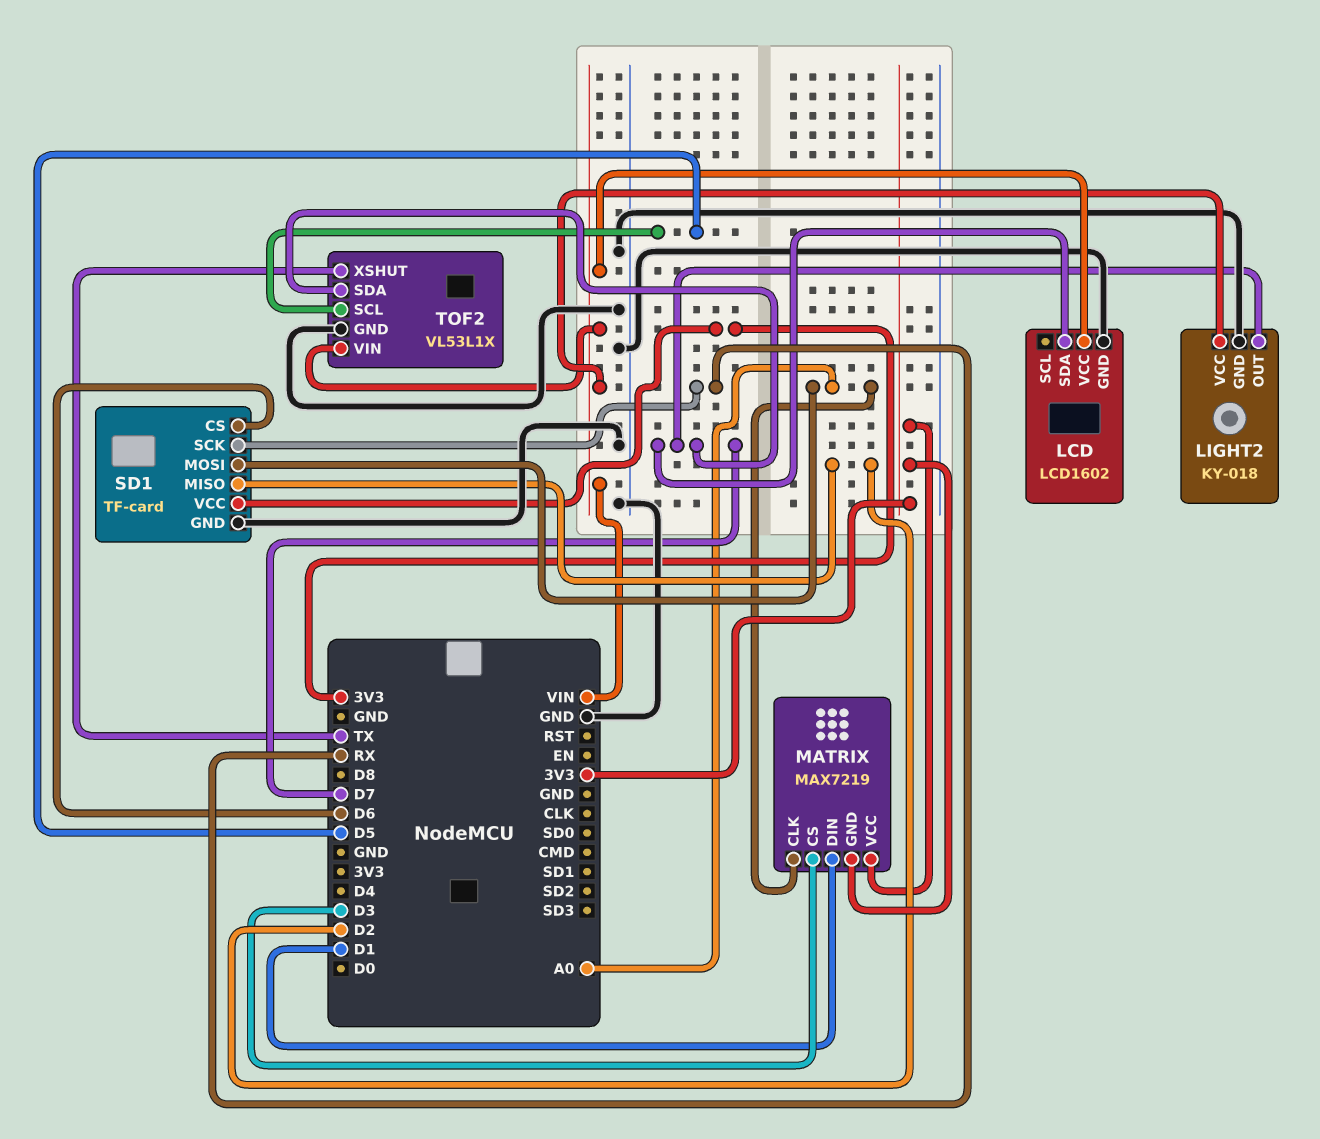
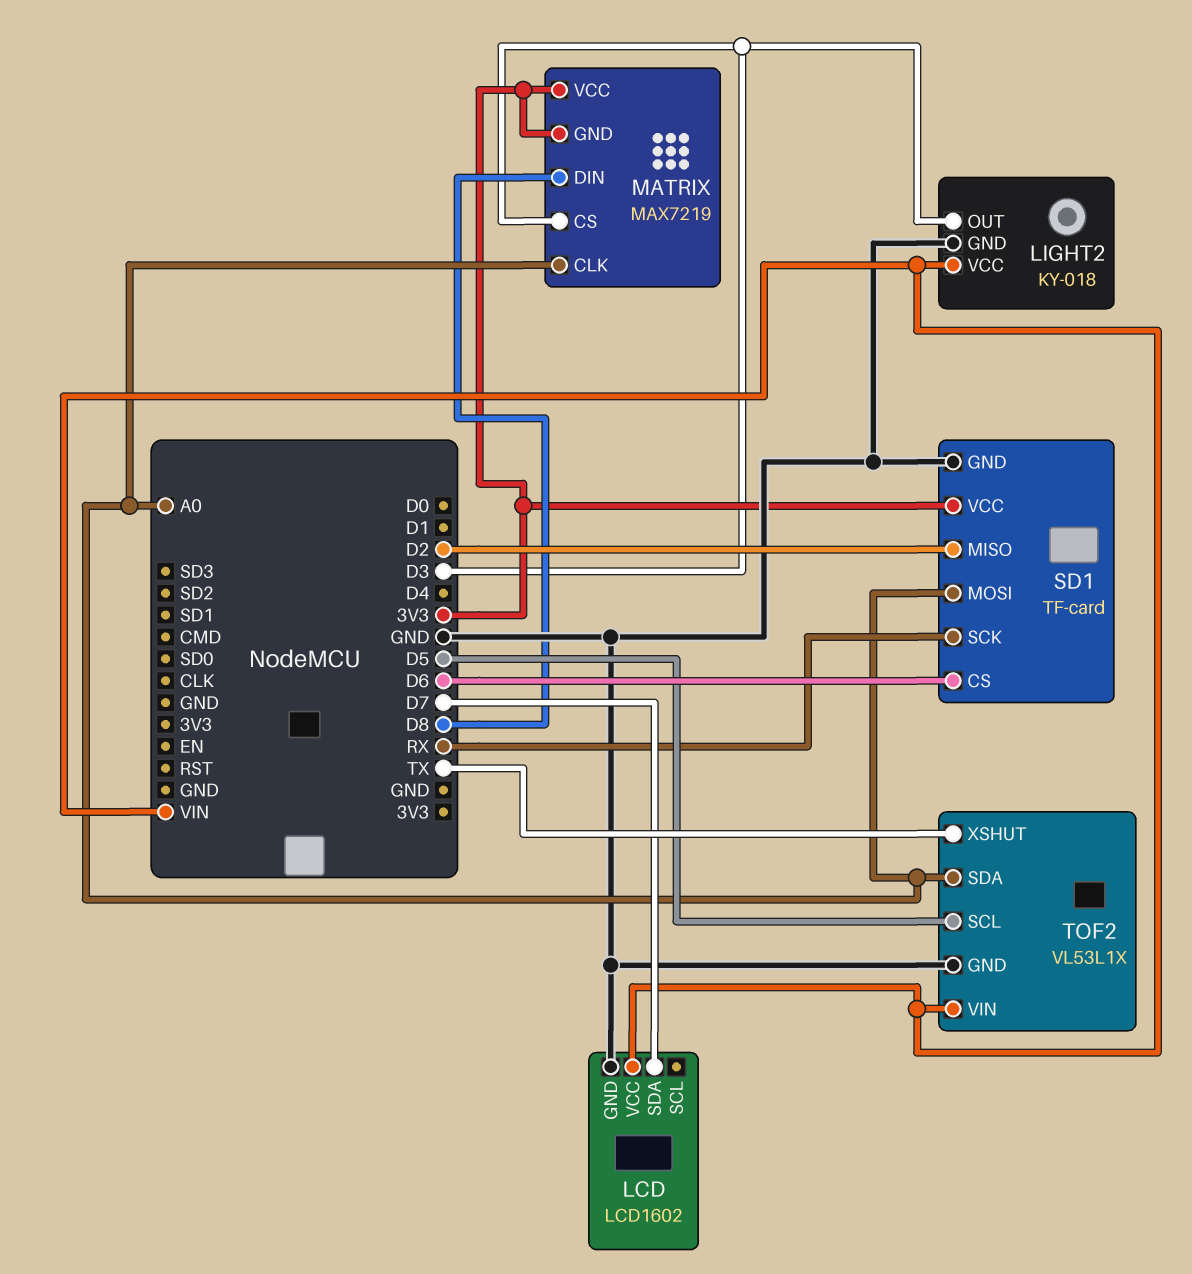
LIGHT2 pin OUT: D7 -> D3
MATRIX pin DIN: D1 -> D8
TOF2 pin SDA: D7 -> A0

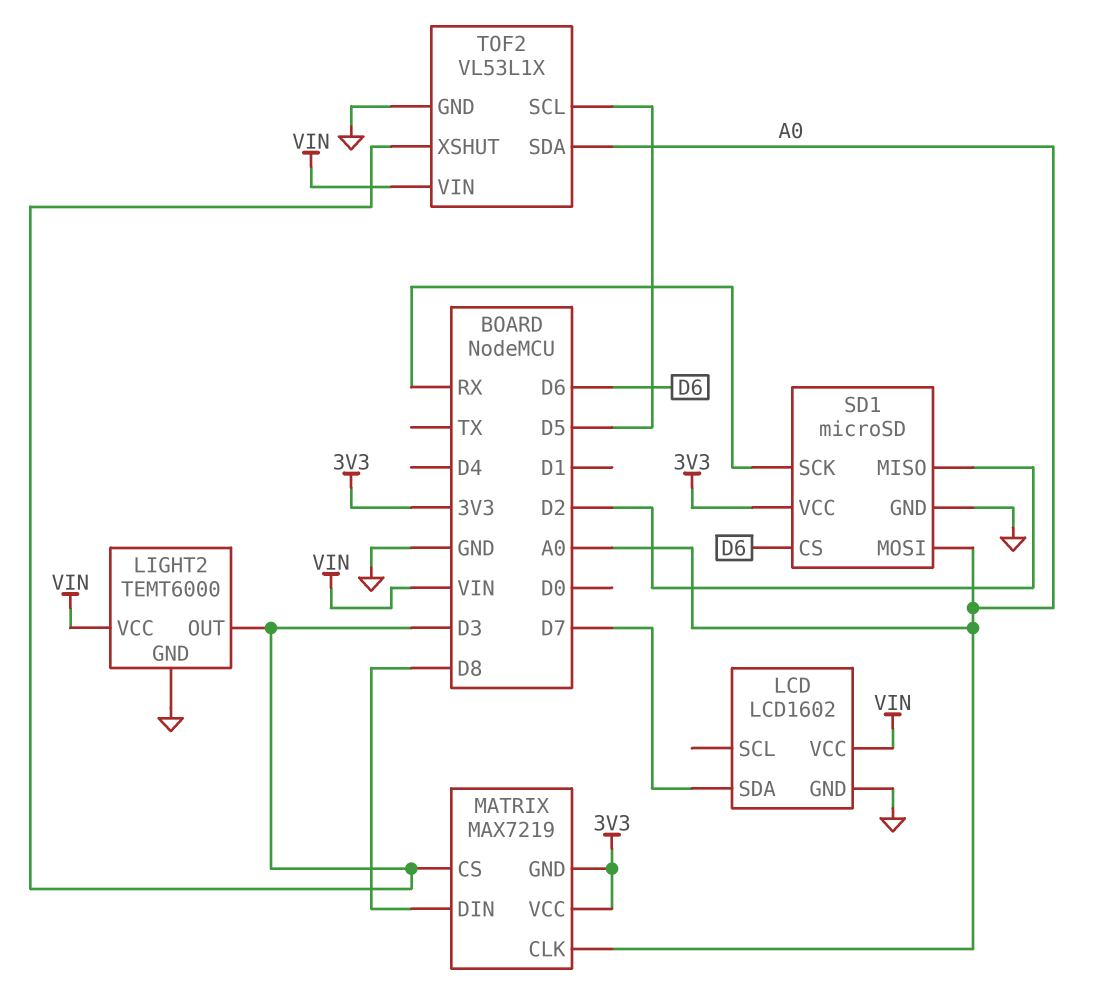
LIGHT2: KY-018 -> TEMT6000
SD1: TF-card -> microSD
TOF2 pin XSHUT: TX -> D3

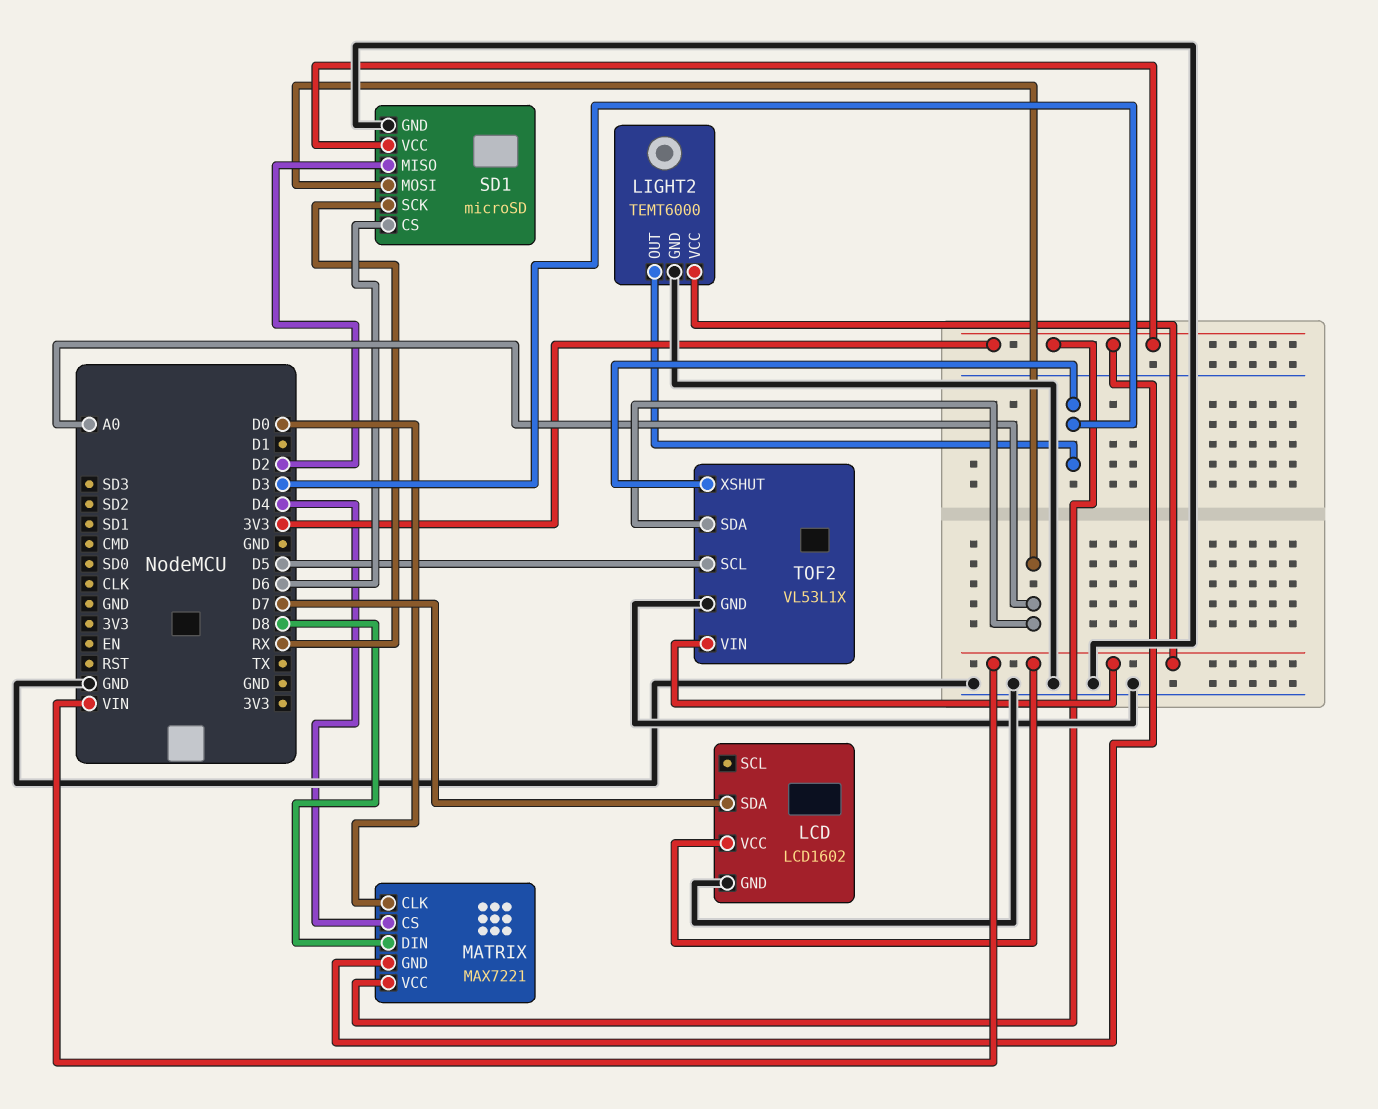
MATRIX: MAX7219 -> MAX7221
MATRIX pin CLK: A0 -> D0
MATRIX pin CS: D3 -> D4

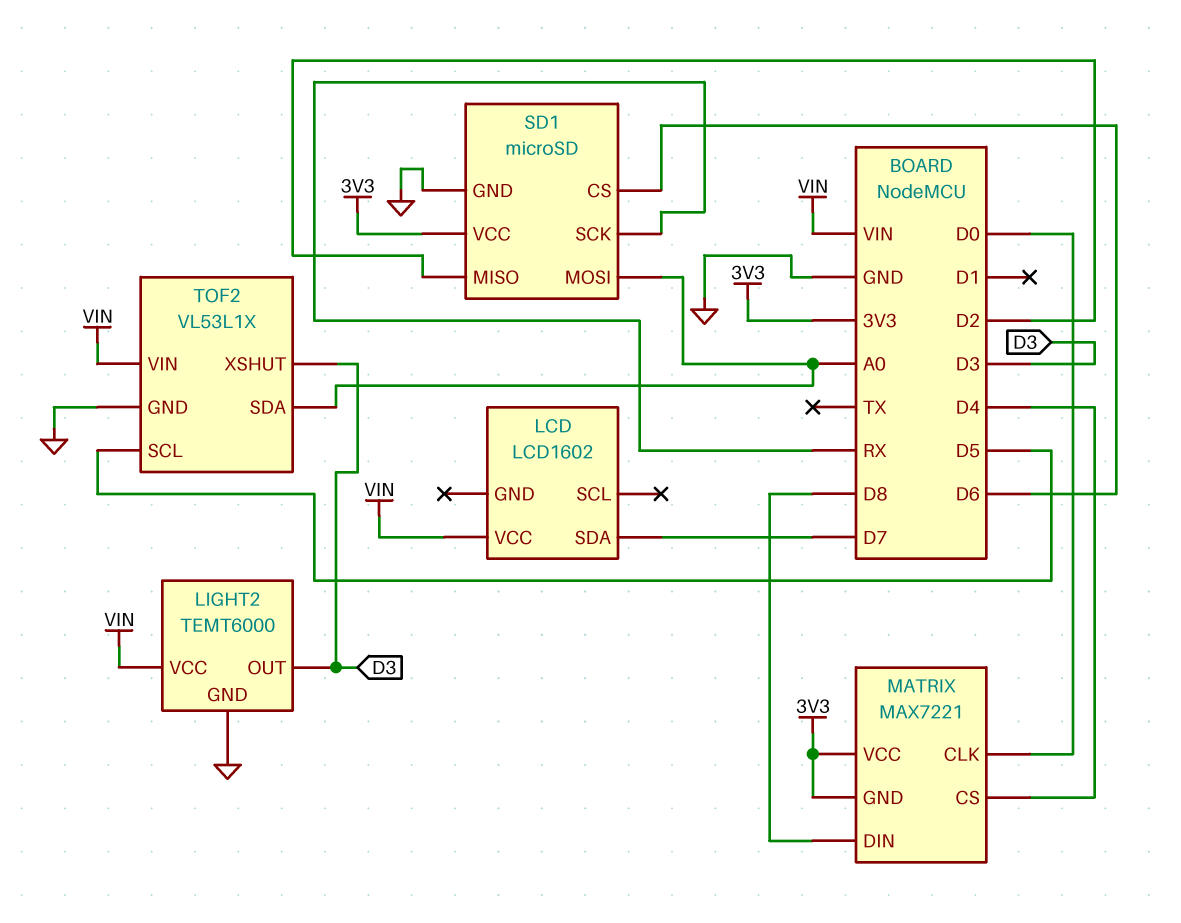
LCD pin GND: GND -> none

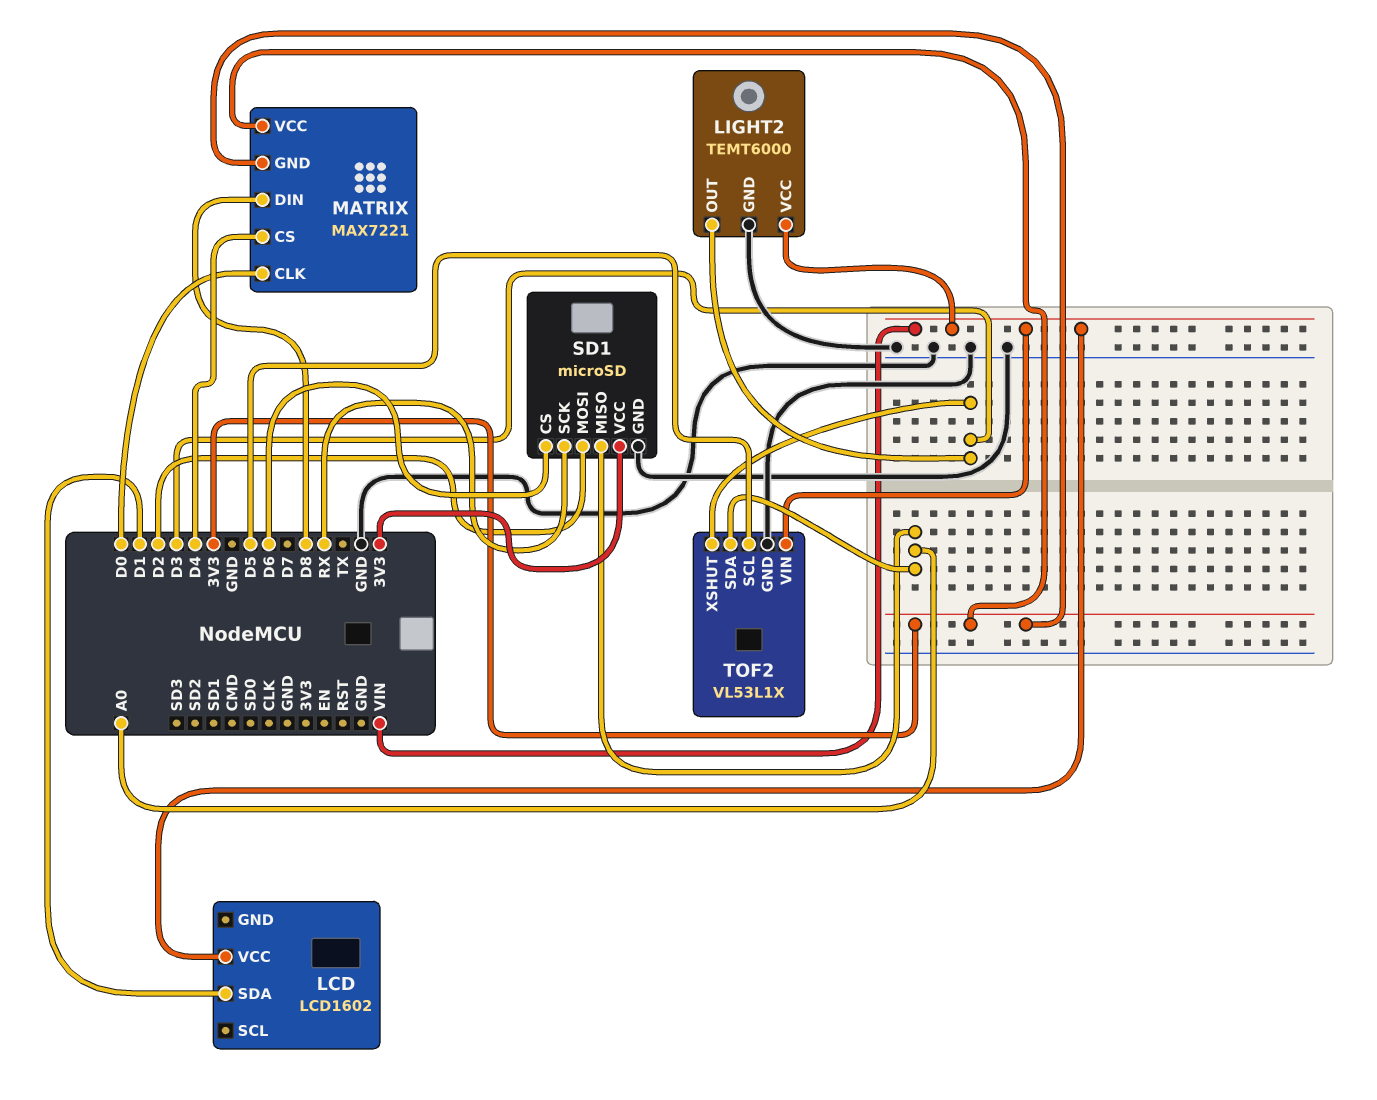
LCD pin SDA: D7 -> D1
SD1 pin MISO: D2 -> A0
SD1 pin MOSI: A0 -> D2

